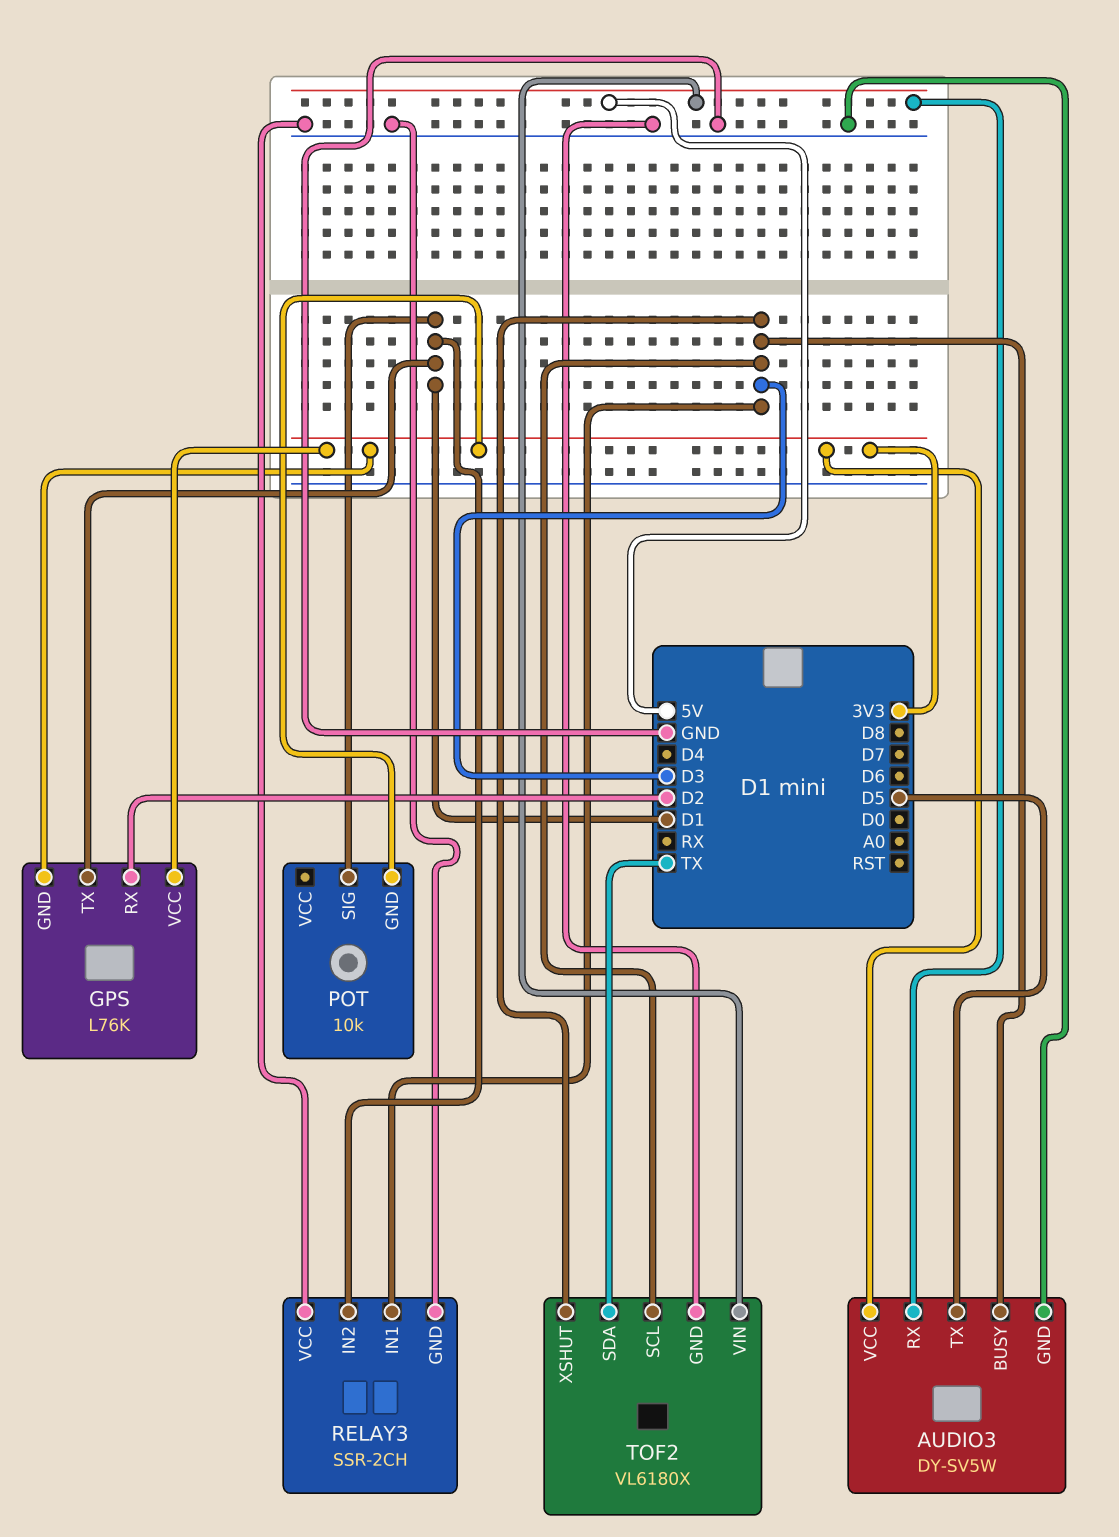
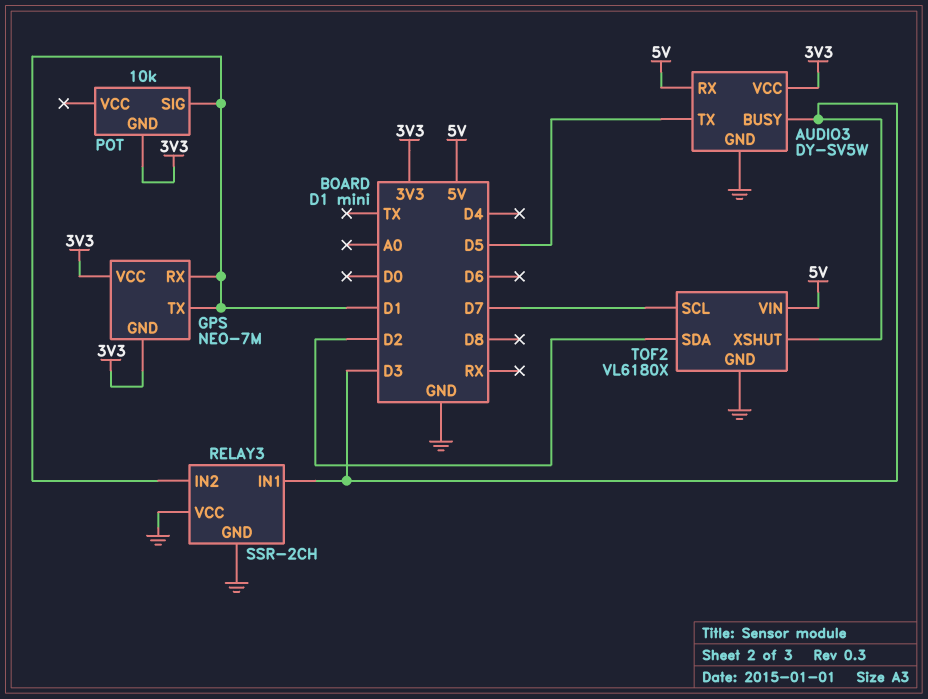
GPS: L76K -> NEO-7M
GPS pin RX: D2 -> D1
TOF2 pin SCL: D3 -> D7
TOF2 pin SDA: TX -> D2

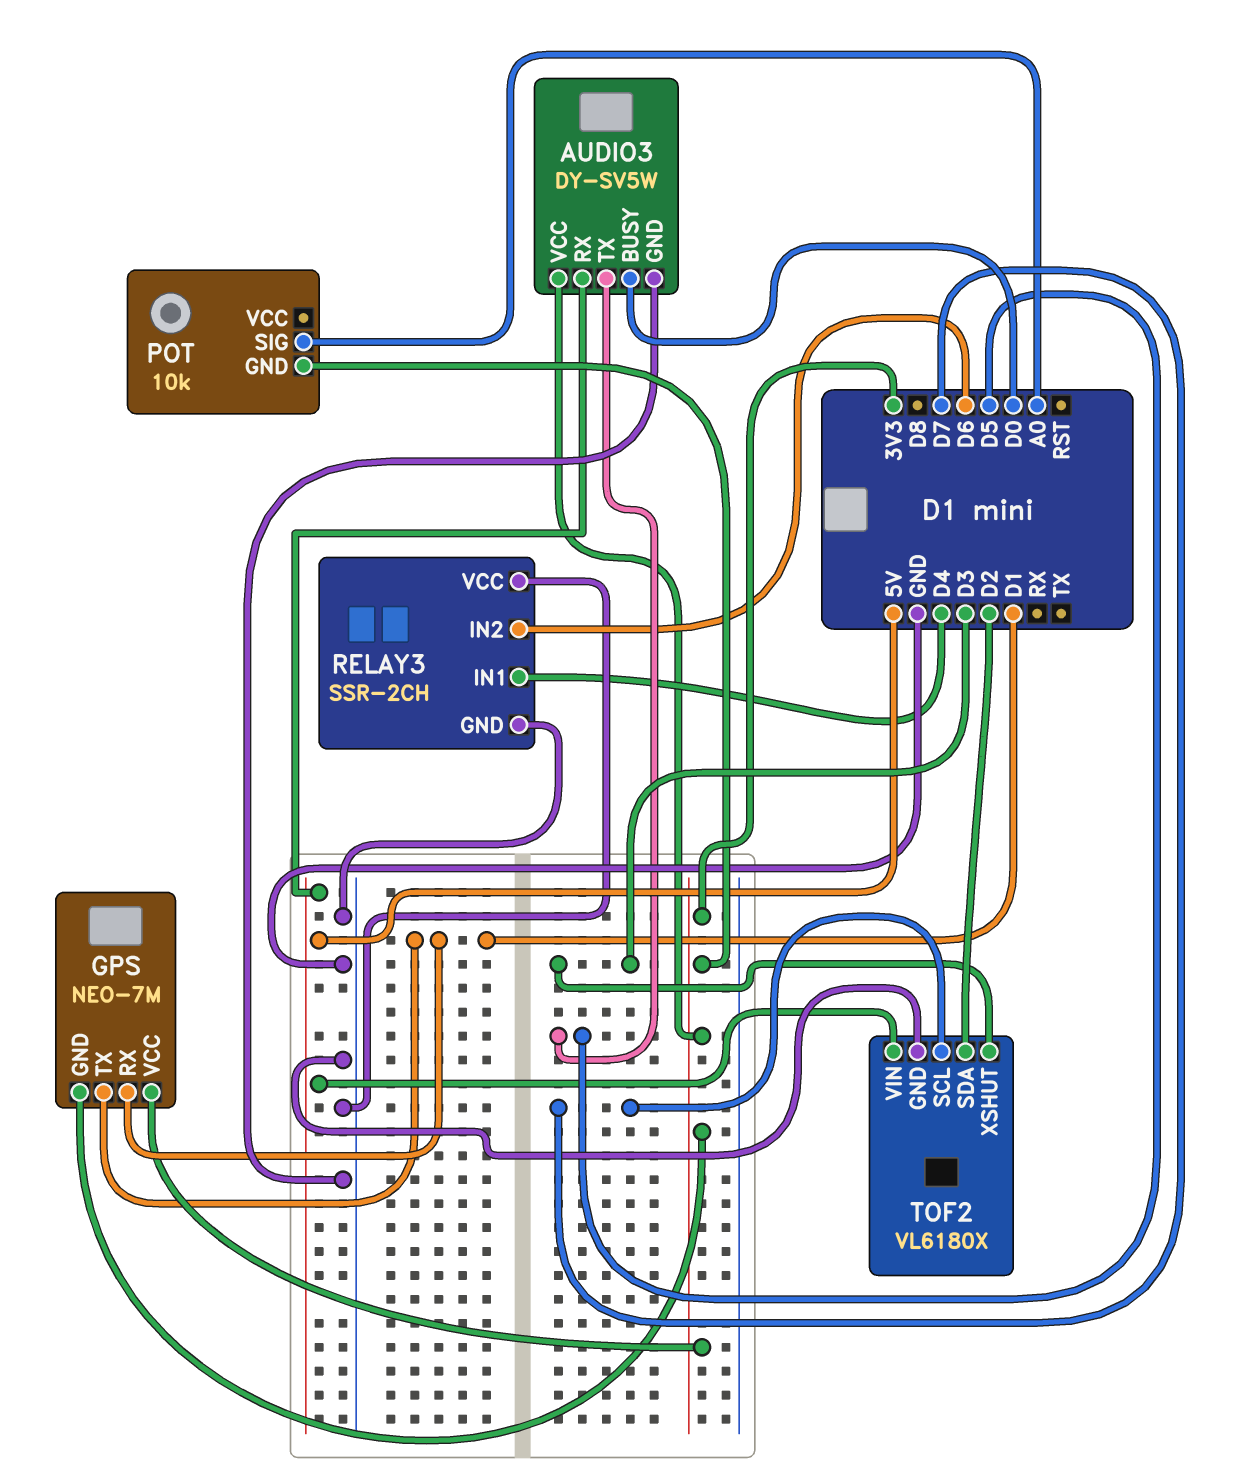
AUDIO3 pin BUSY: D3 -> D0
POT pin SIG: D1 -> A0
RELAY3 pin IN1: D3 -> D4
RELAY3 pin IN2: D1 -> D6

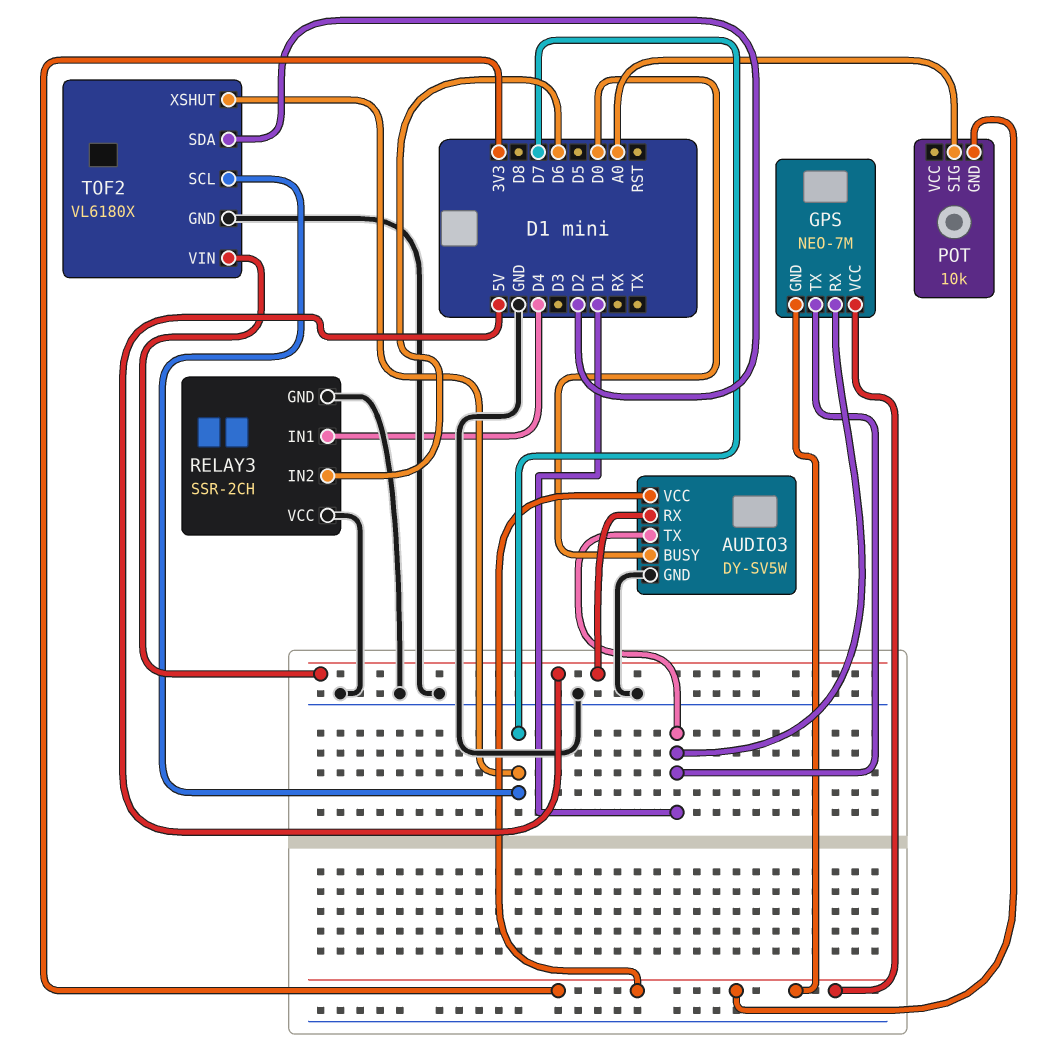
AUDIO3 pin TX: D5 -> D1
TOF2 pin XSHUT: D3 -> D7

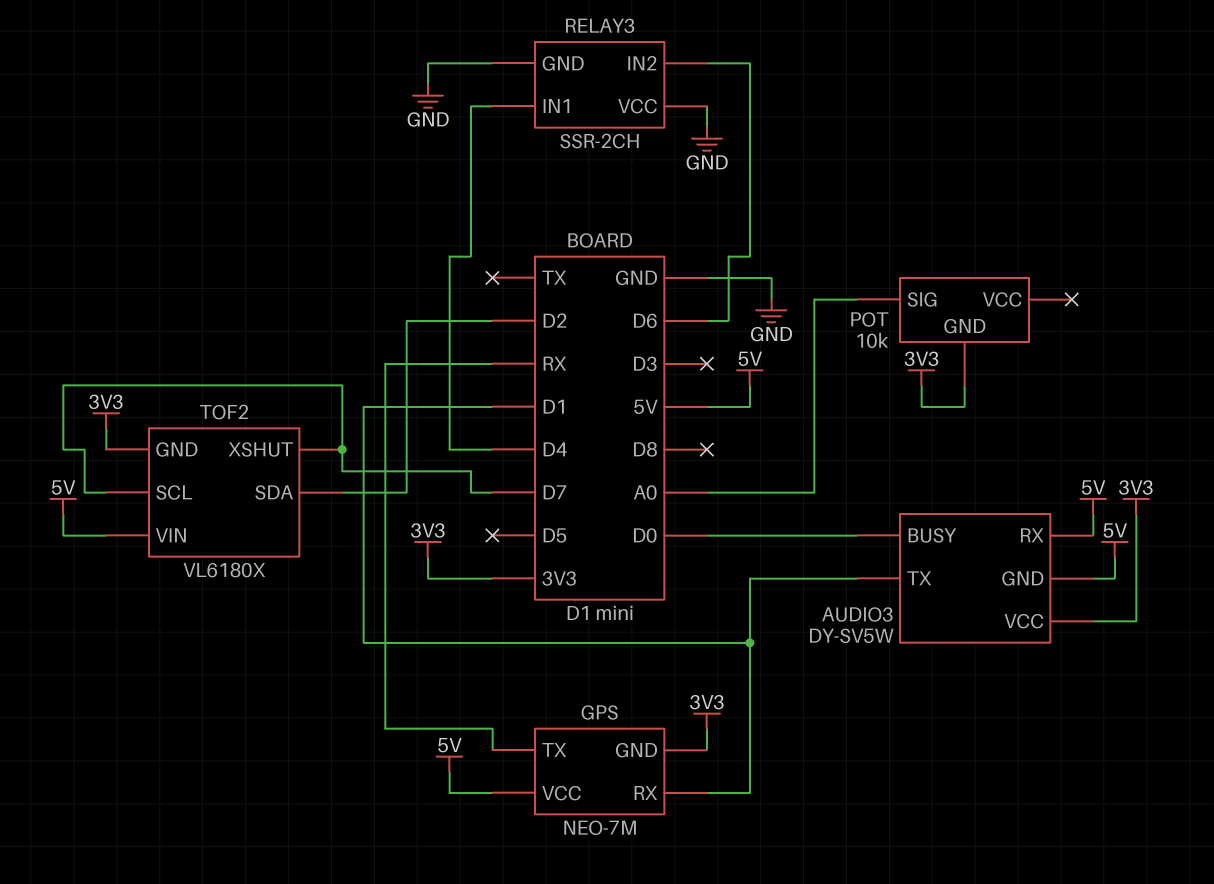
AUDIO3 pin GND: GND -> 5V
GPS pin TX: D1 -> RX
GPS pin VCC: 3V3 -> 5V
TOF2 pin GND: GND -> 3V3

